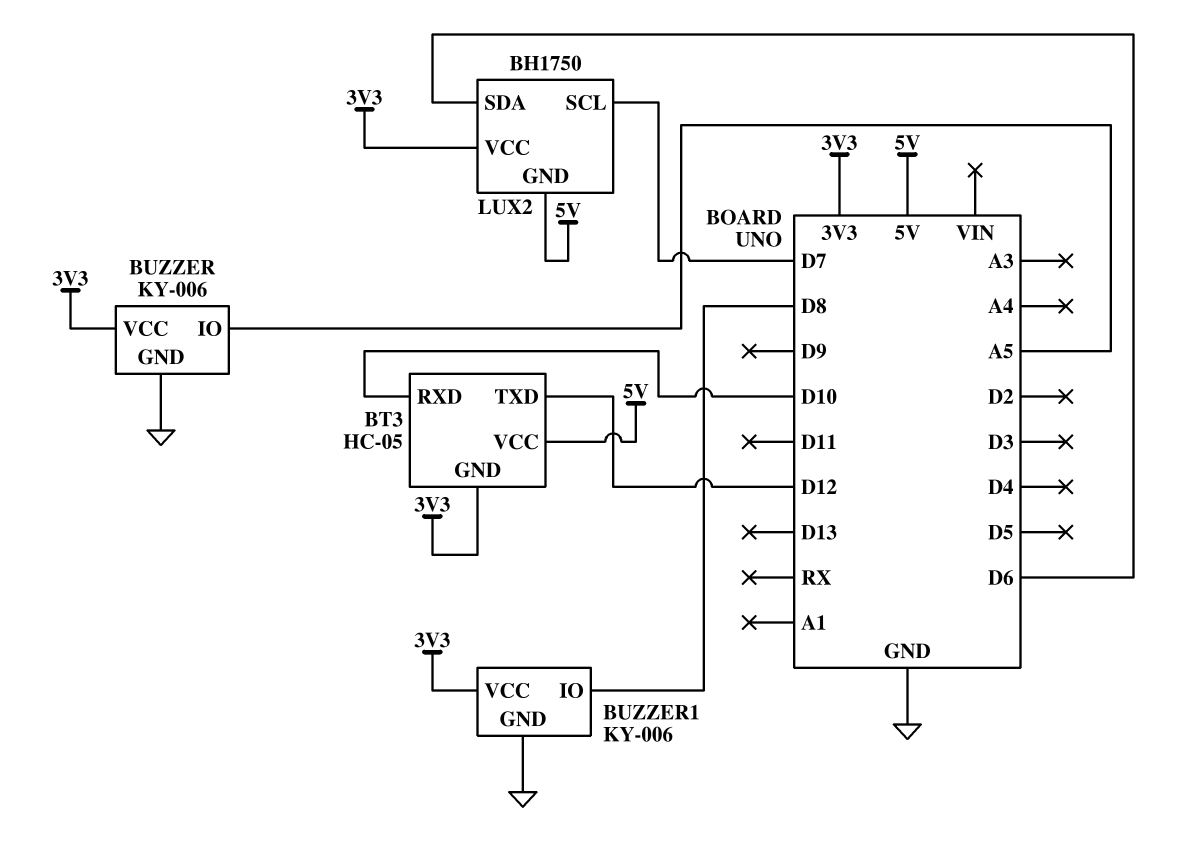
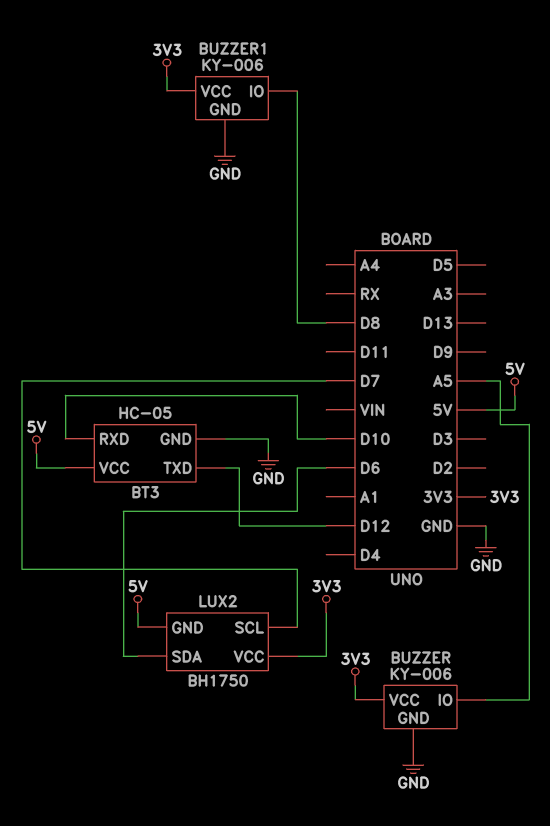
BT3 pin GND: 3V3 -> GND

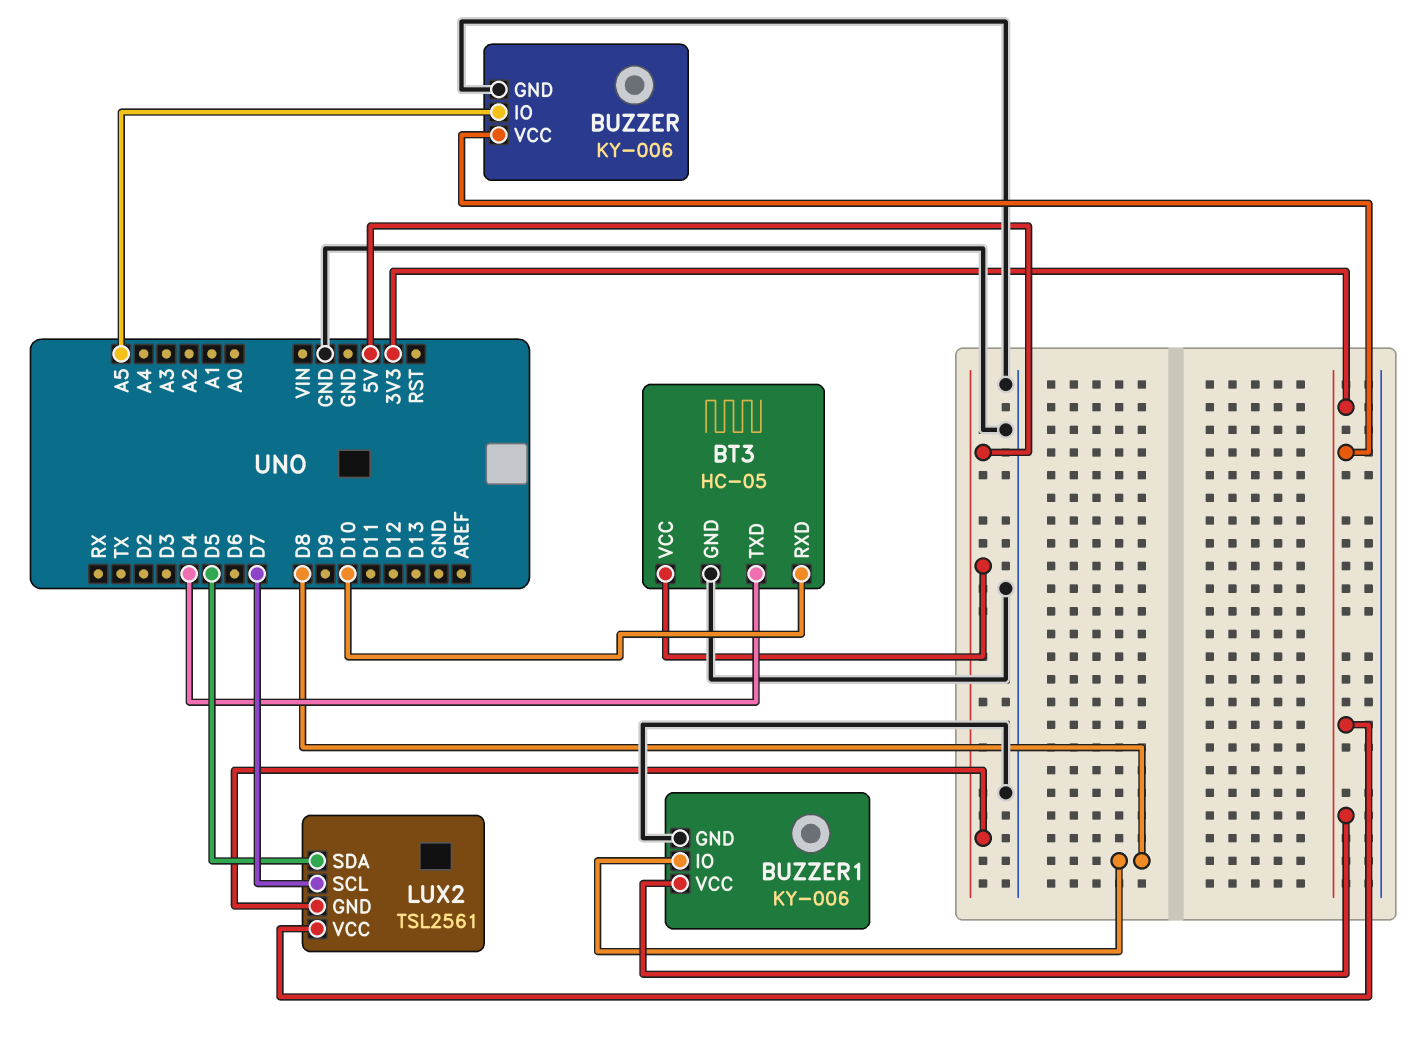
BT3 pin TXD: D12 -> D4
LUX2: BH1750 -> TSL2561
LUX2 pin SDA: D6 -> D5

